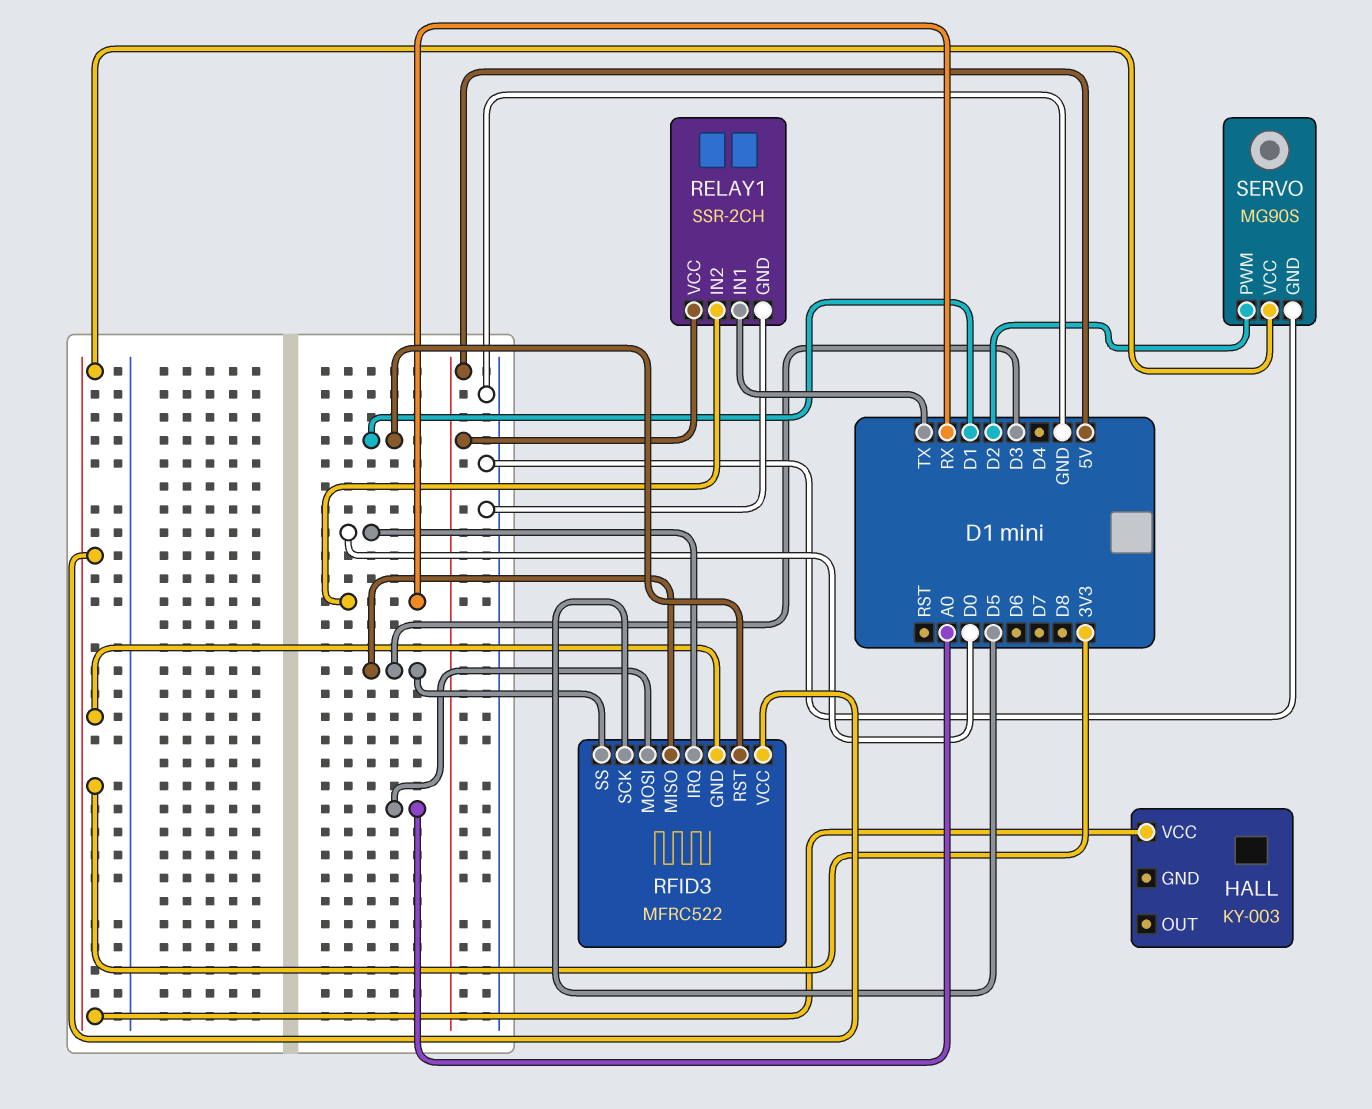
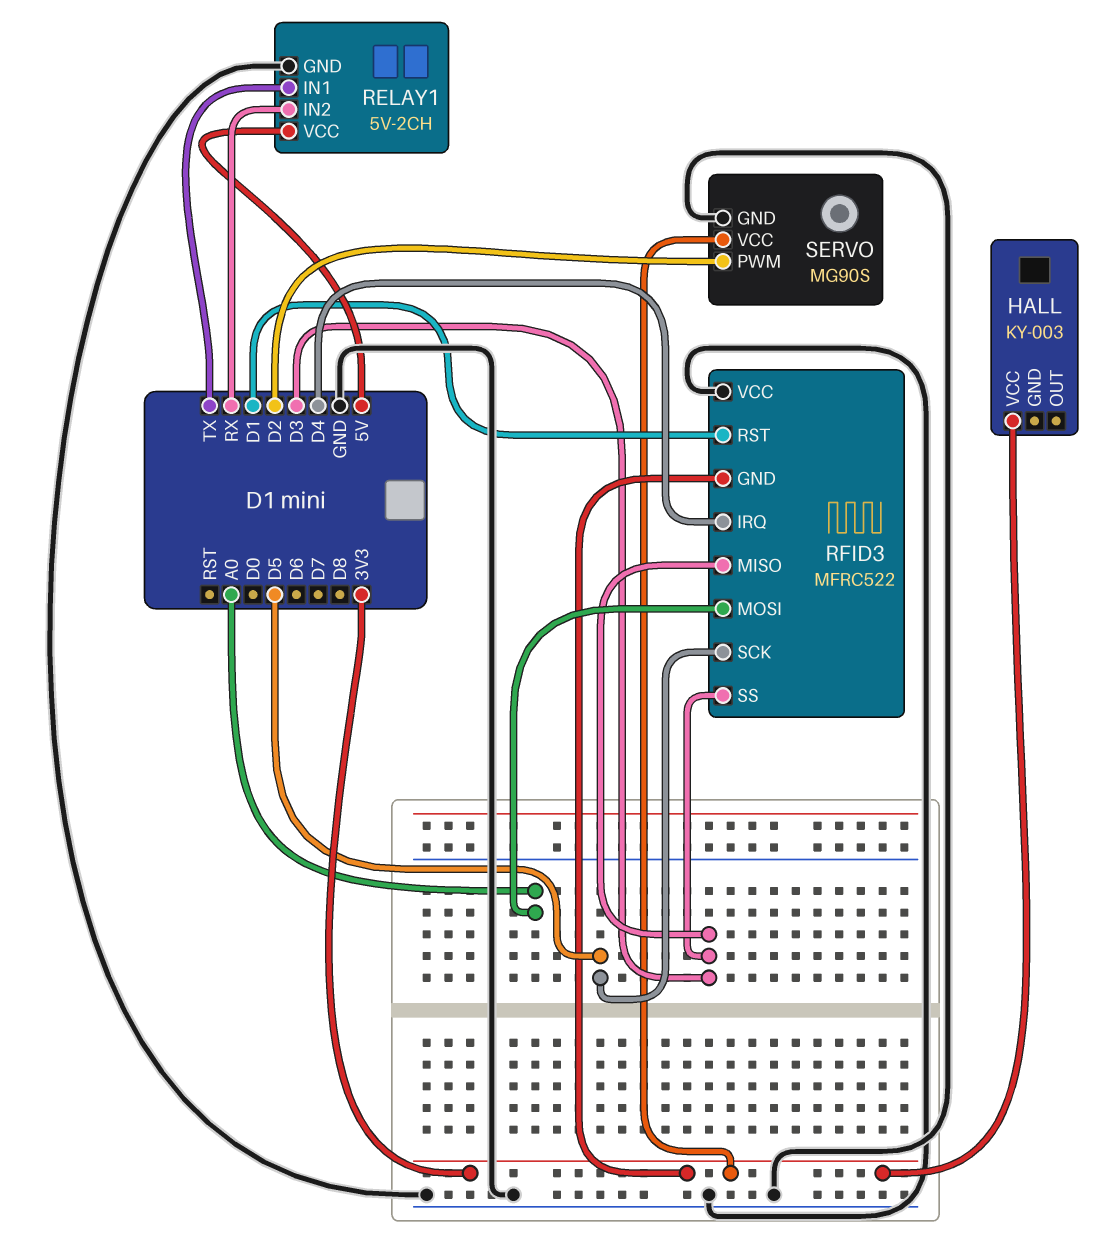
RELAY1: SSR-2CH -> 5V-2CH
RFID3 pin IRQ: D0 -> D4
RFID3 pin VCC: 3V3 -> GND

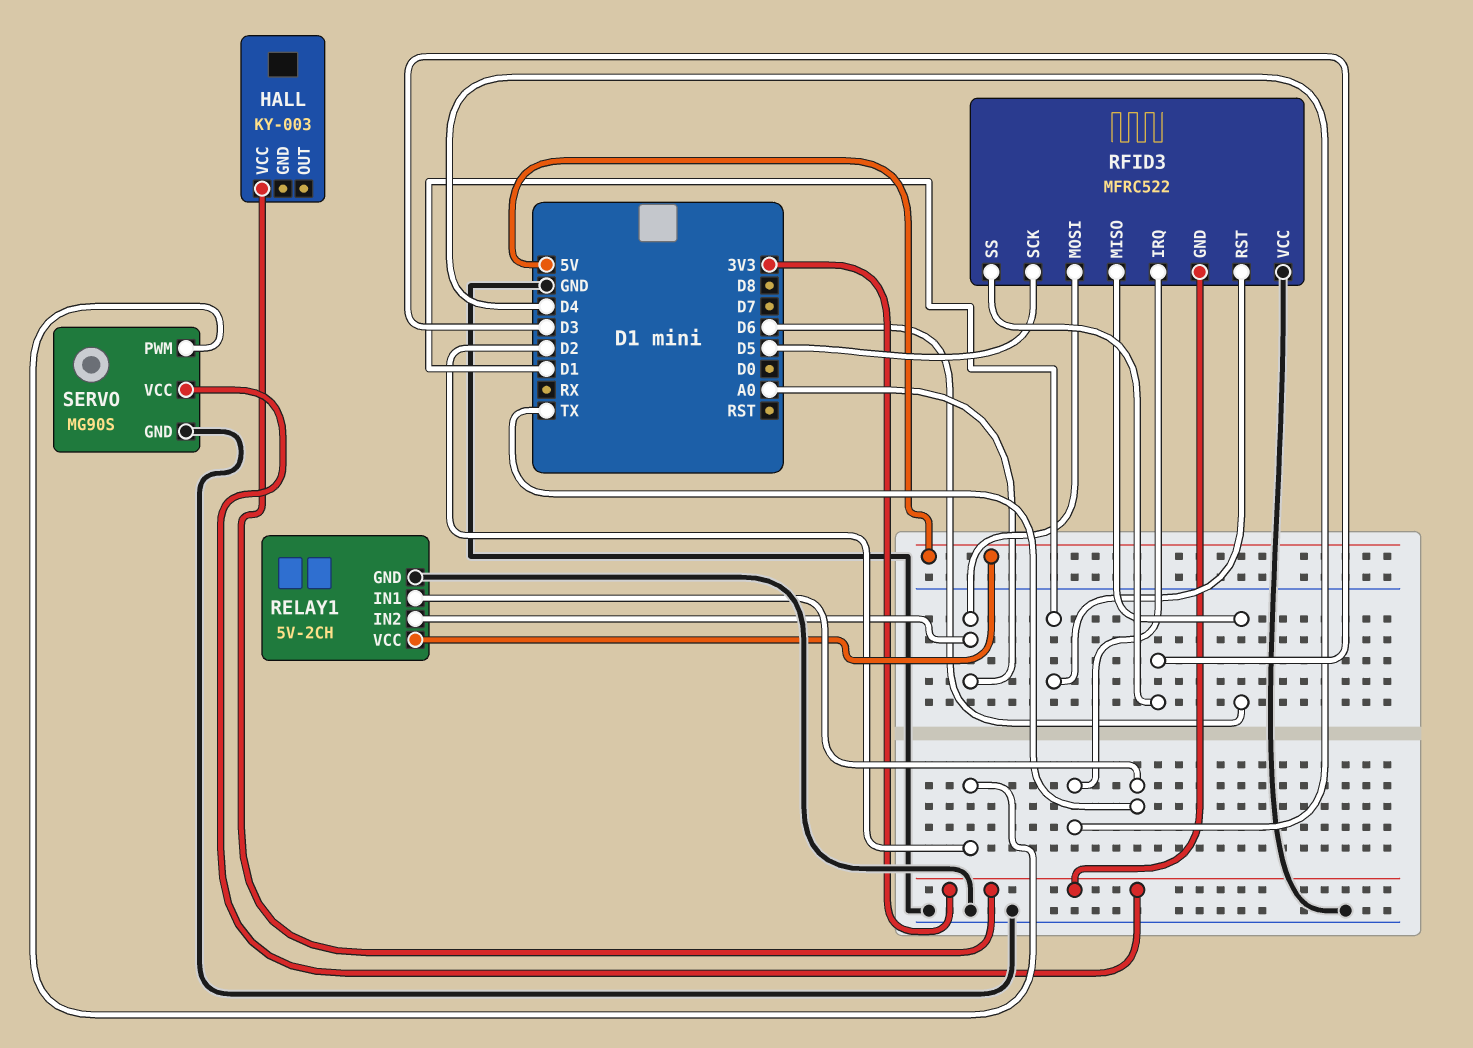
RELAY1 pin IN2: RX -> A0
RFID3 pin MISO: D3 -> D6

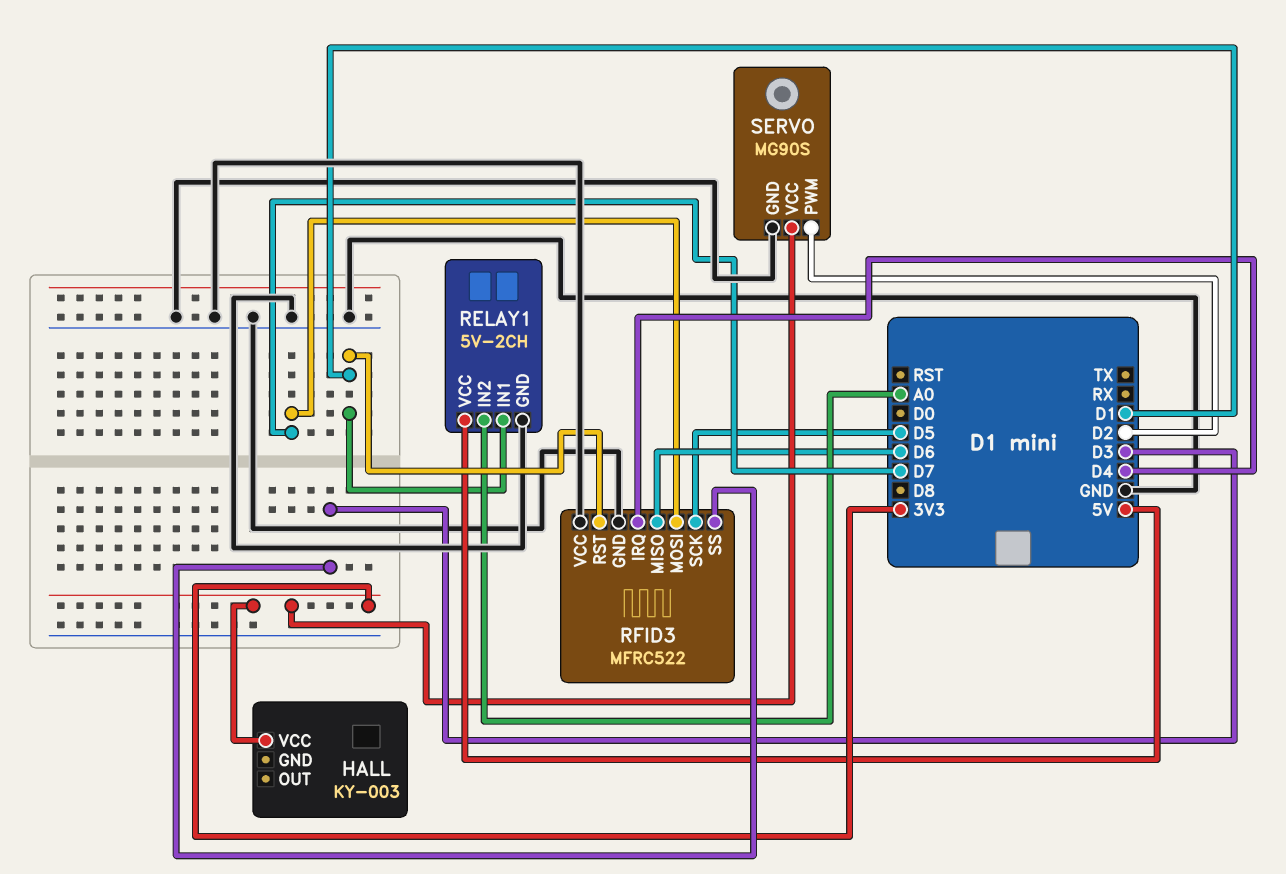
RELAY1 pin IN1: TX -> D1
RFID3 pin GND: 3V3 -> GND
RFID3 pin MOSI: A0 -> D7

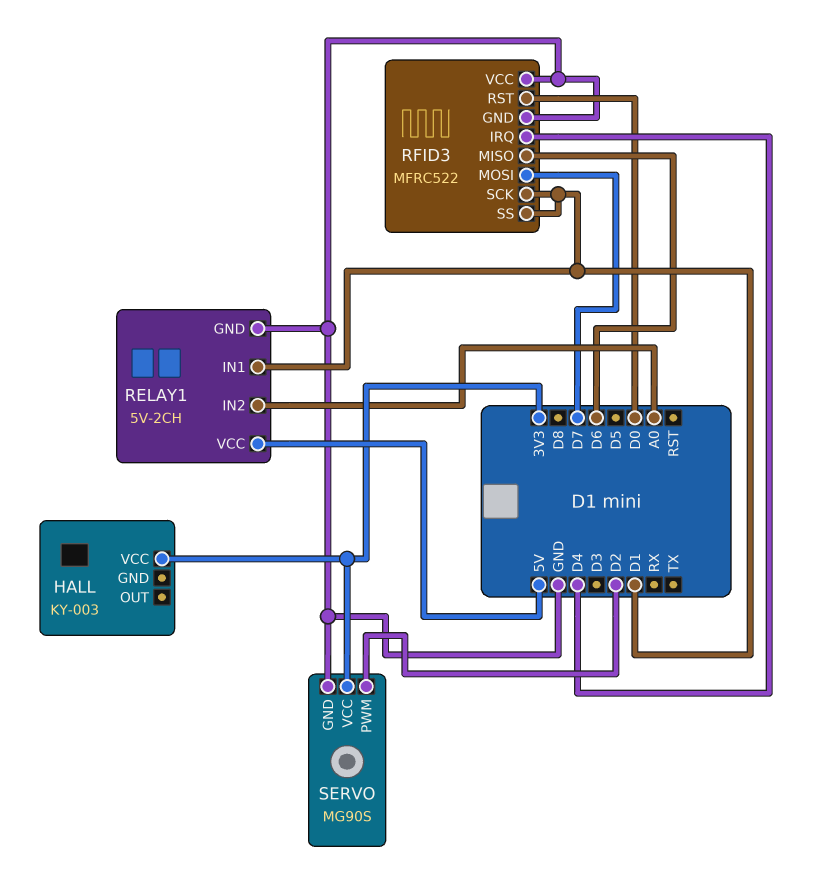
RFID3 pin RST: D1 -> D0
RFID3 pin SCK: D5 -> D1
RFID3 pin SS: D3 -> D1

